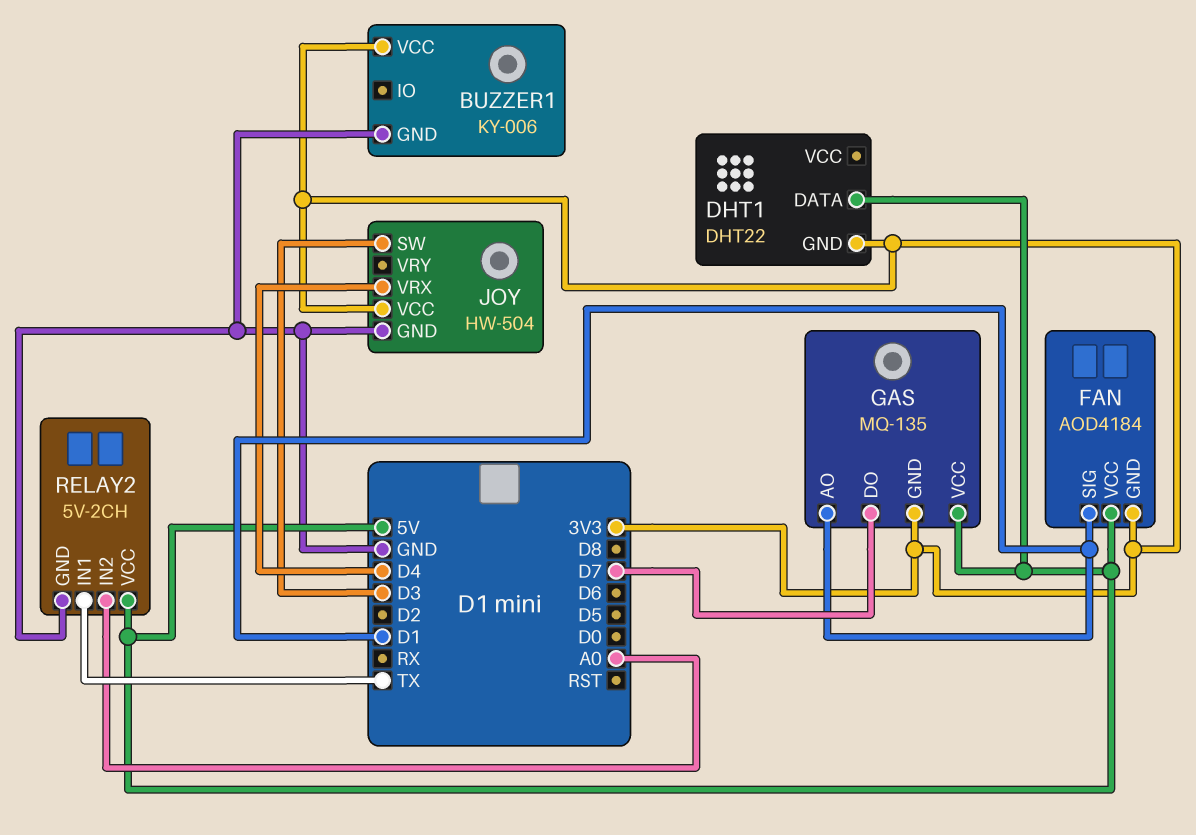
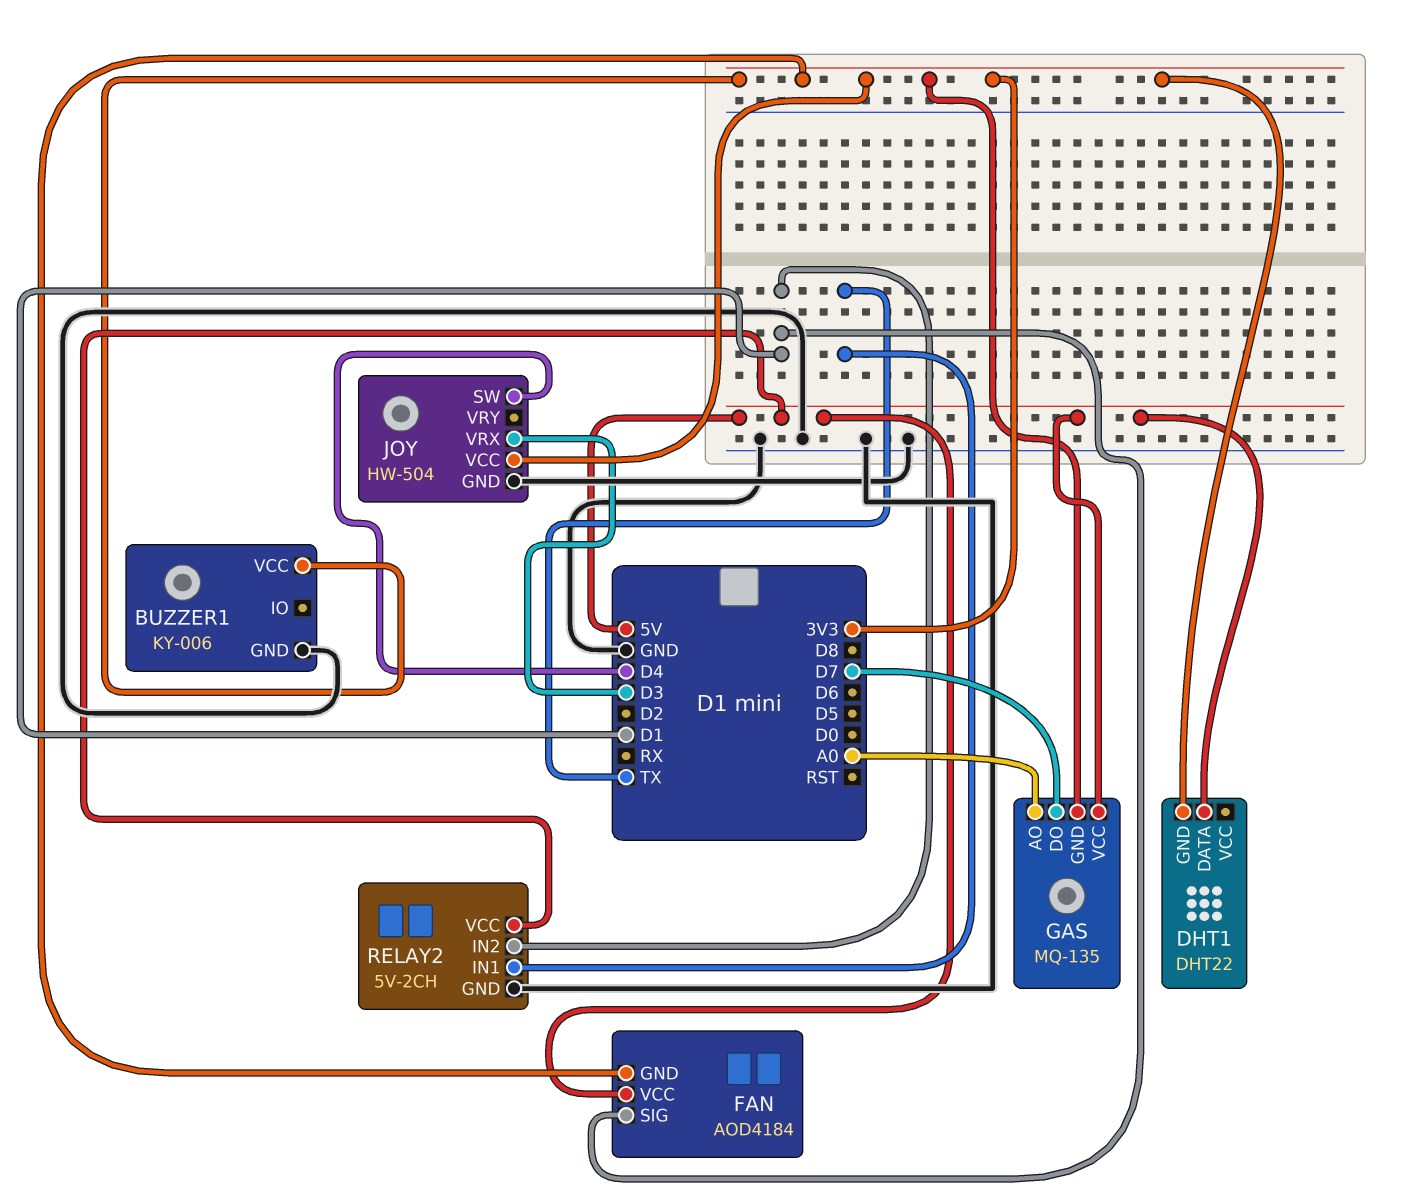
GAS pin AO: D1 -> A0
JOY pin SW: D3 -> D4
JOY pin VRX: D4 -> D3
RELAY2 pin IN2: A0 -> D1

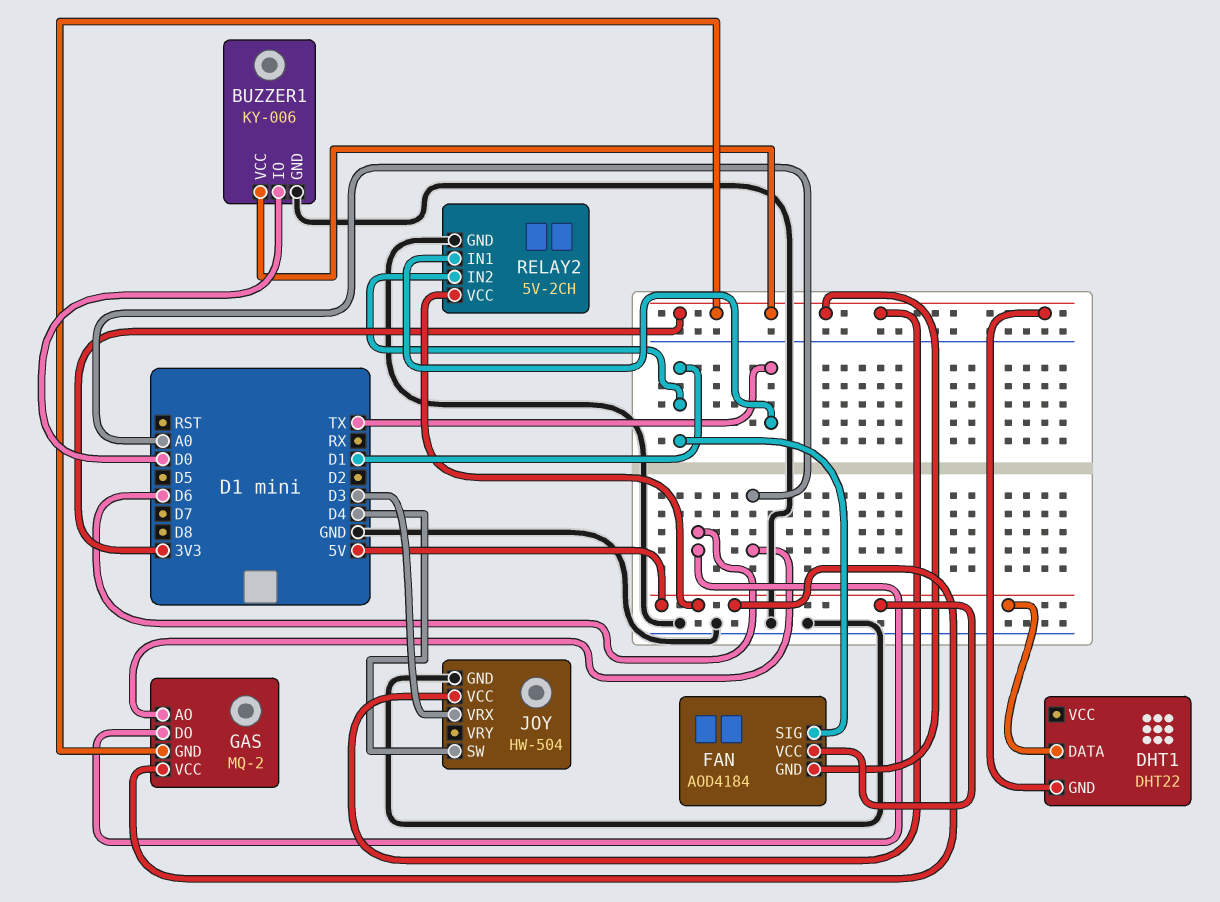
BUZZER1 pin IO: none -> D0
GAS: MQ-135 -> MQ-2
GAS pin DO: D7 -> D6

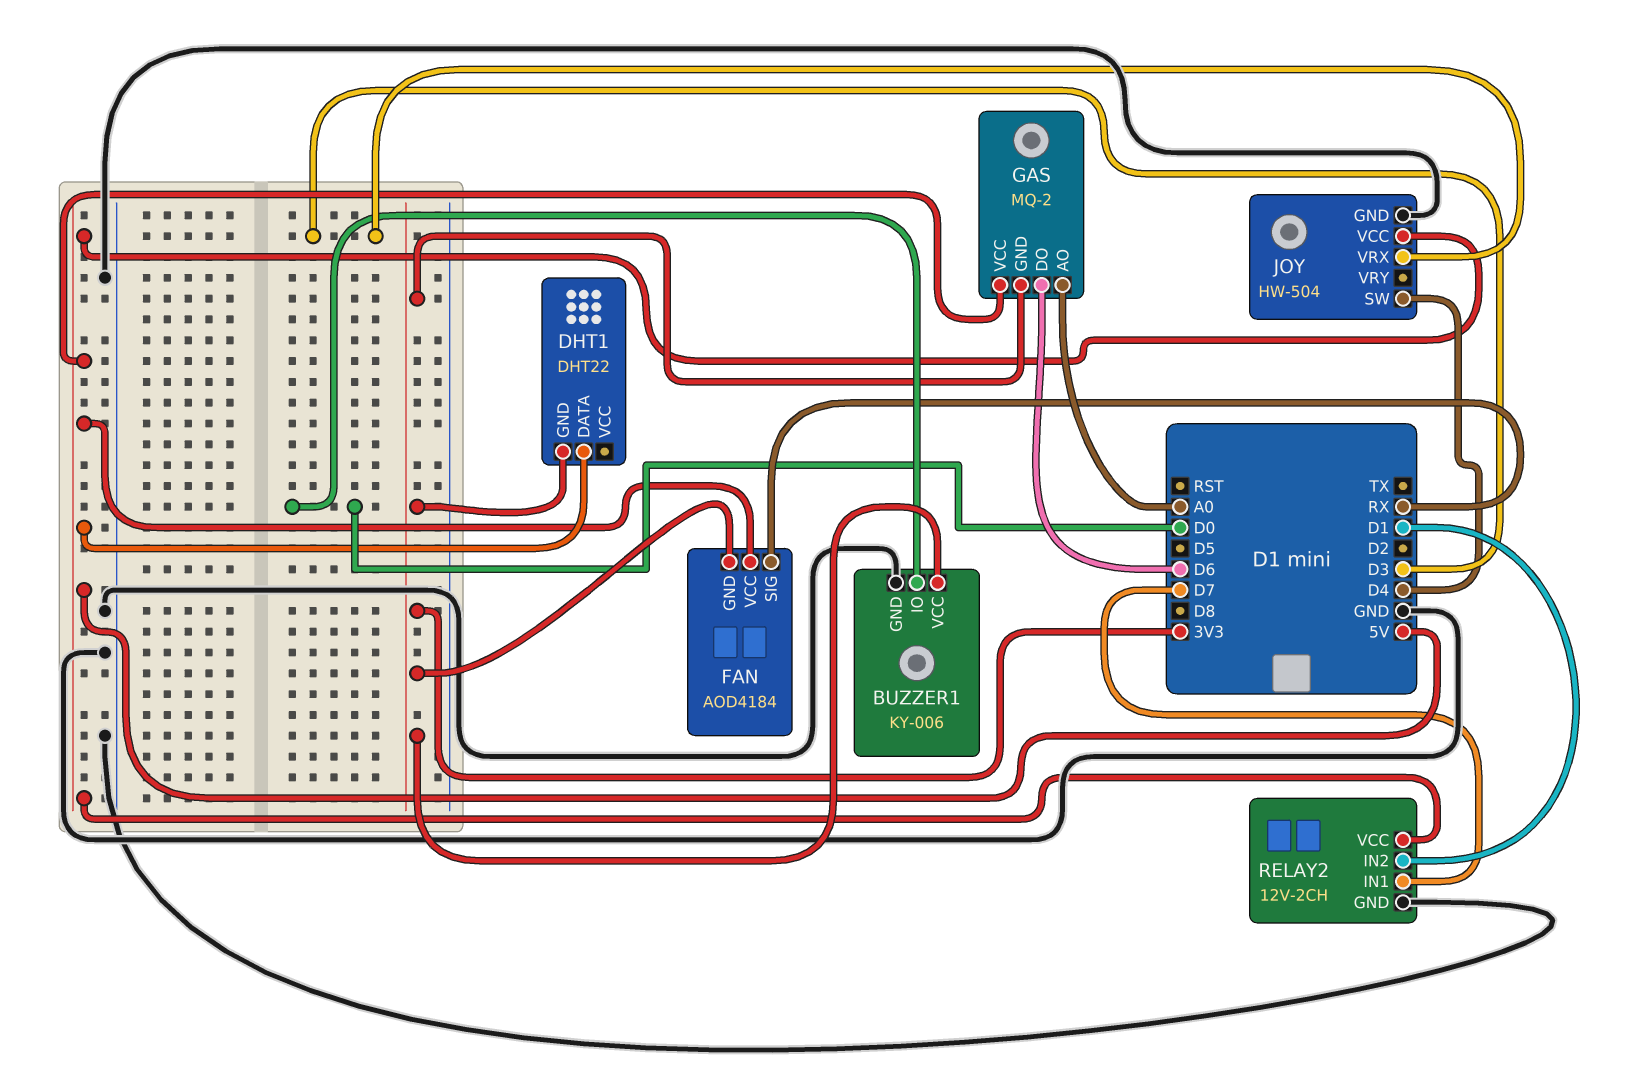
FAN pin SIG: D1 -> RX
JOY pin VCC: 3V3 -> 5V
RELAY2: 5V-2CH -> 12V-2CH
RELAY2 pin IN1: TX -> D7

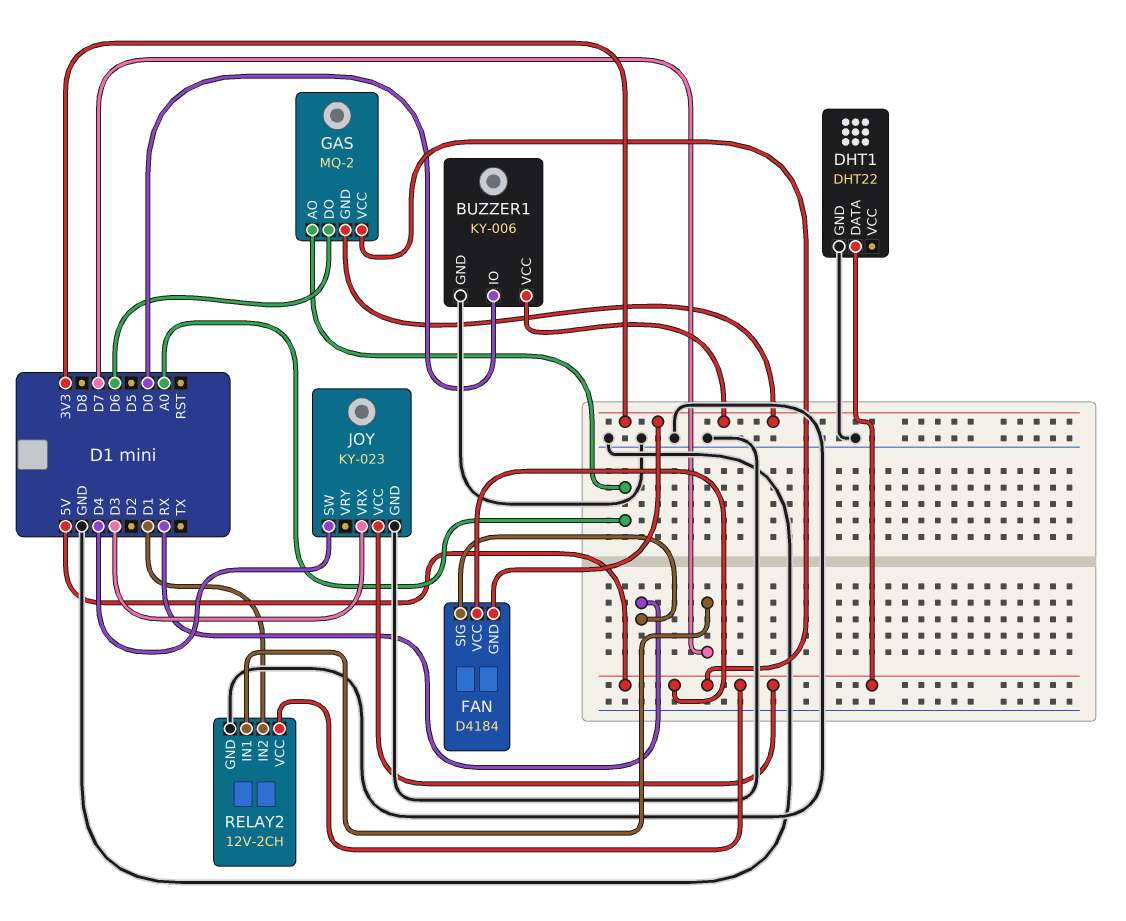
DHT1 pin GND: 3V3 -> GND
FAN: AOD4184 -> D4184
JOY: HW-504 -> KY-023

